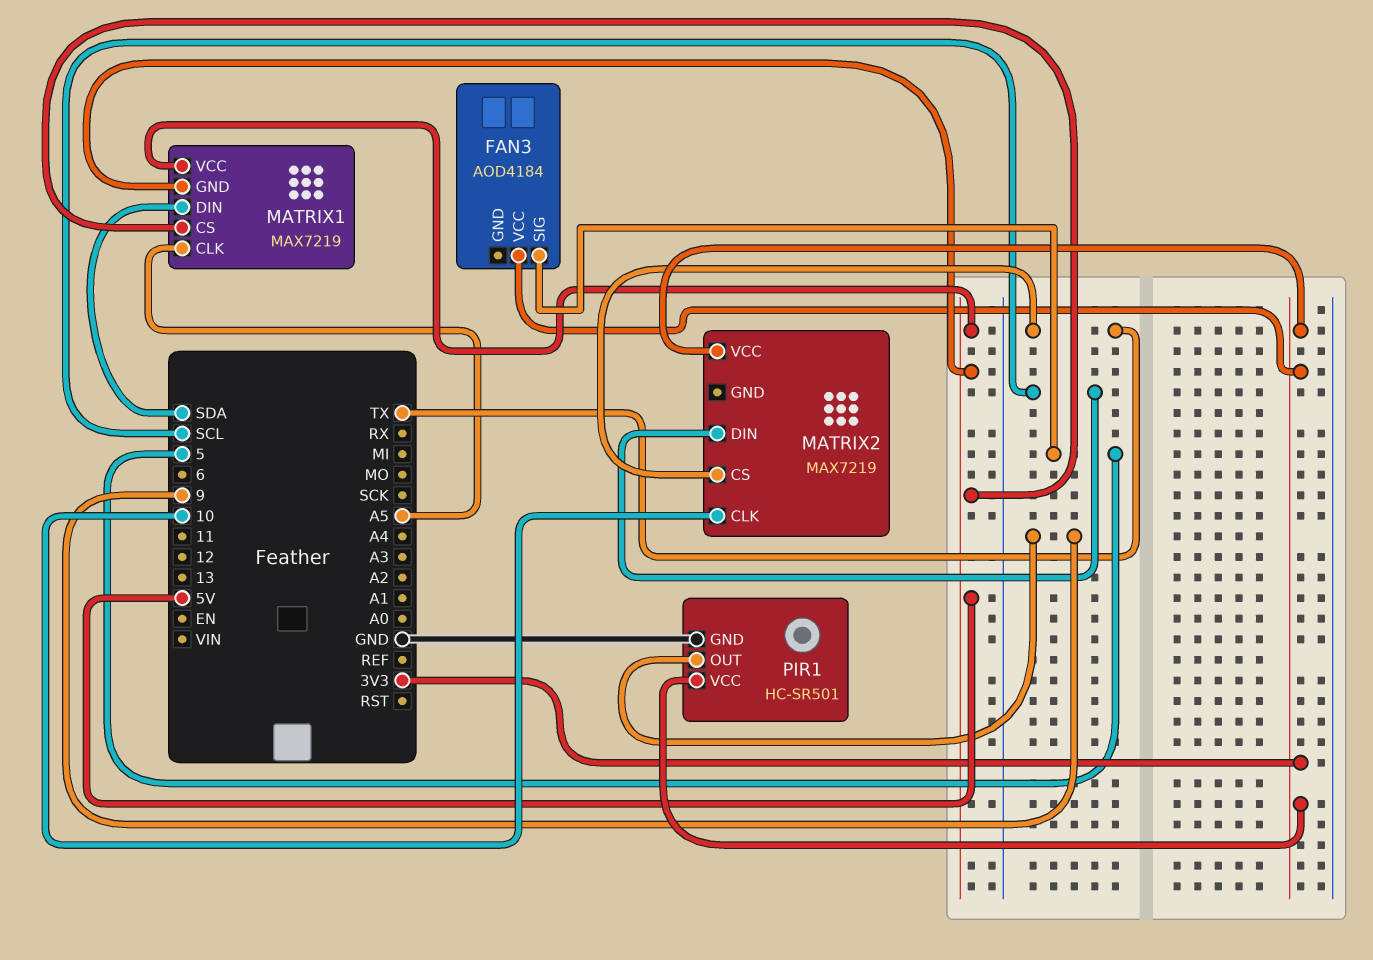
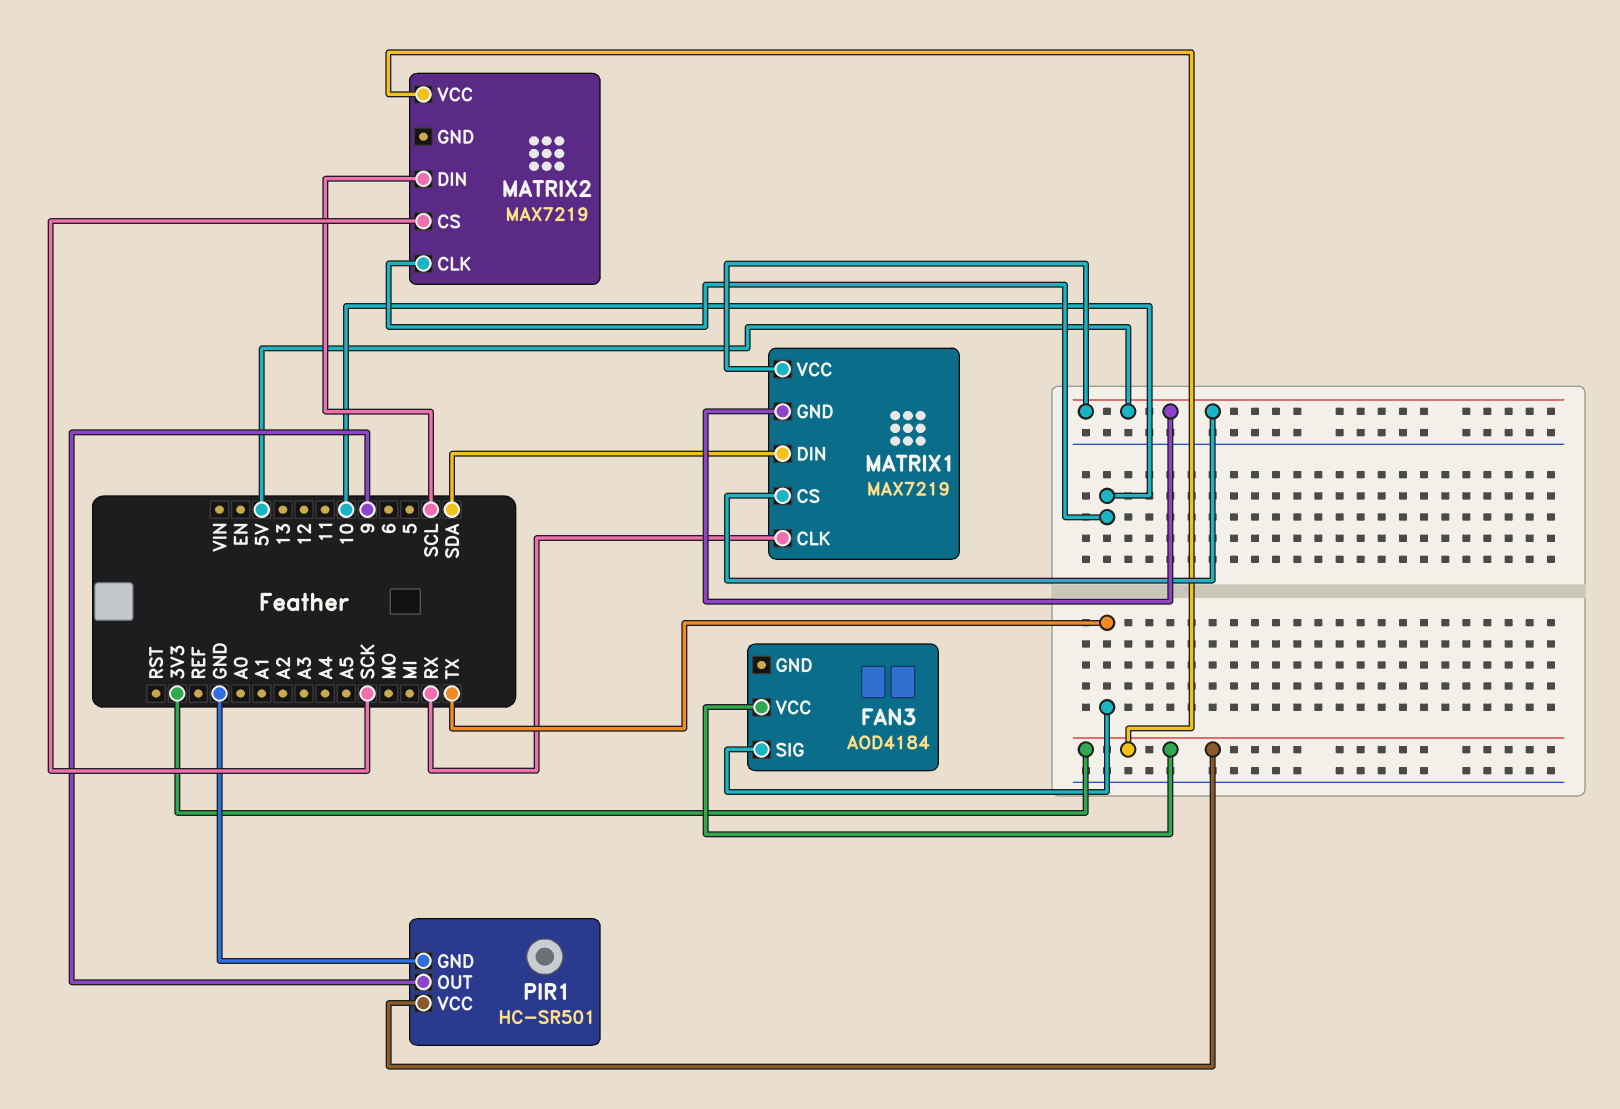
FAN3 pin SIG: 5 -> TX
MATRIX1 pin CLK: A5 -> RX
MATRIX2 pin CS: TX -> SCK

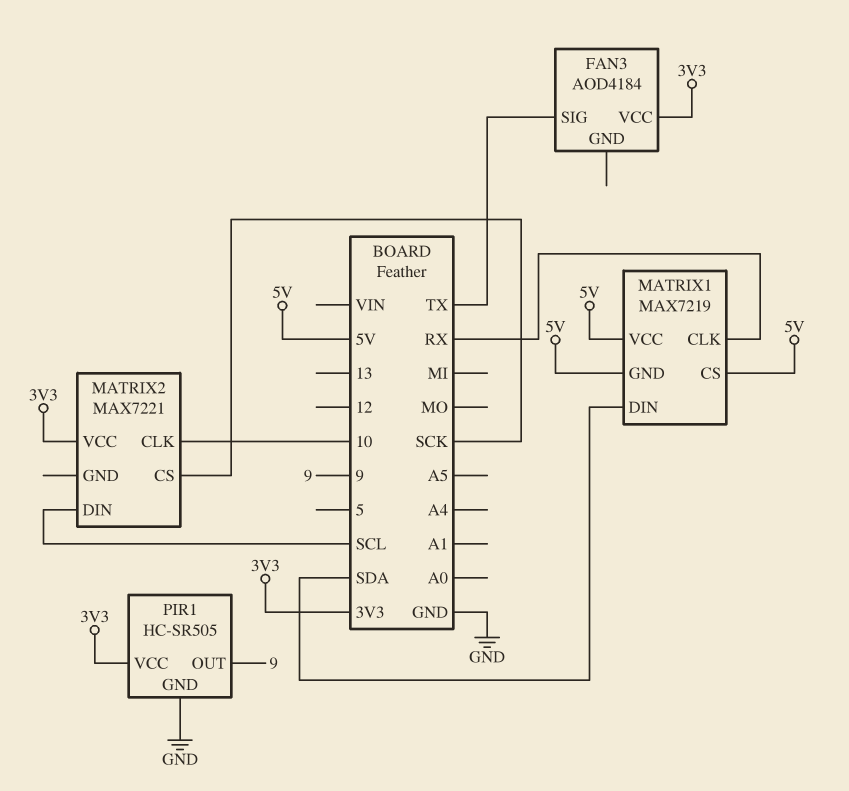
MATRIX2: MAX7219 -> MAX7221
PIR1: HC-SR501 -> HC-SR505

